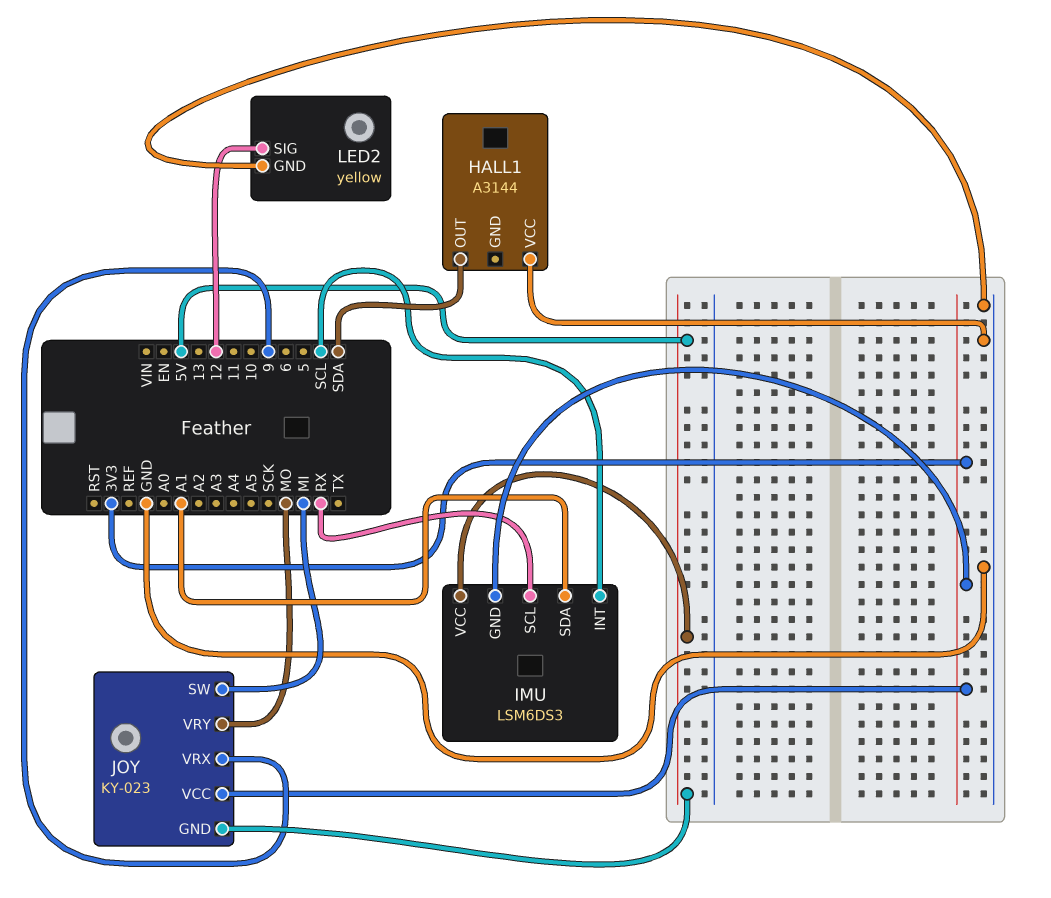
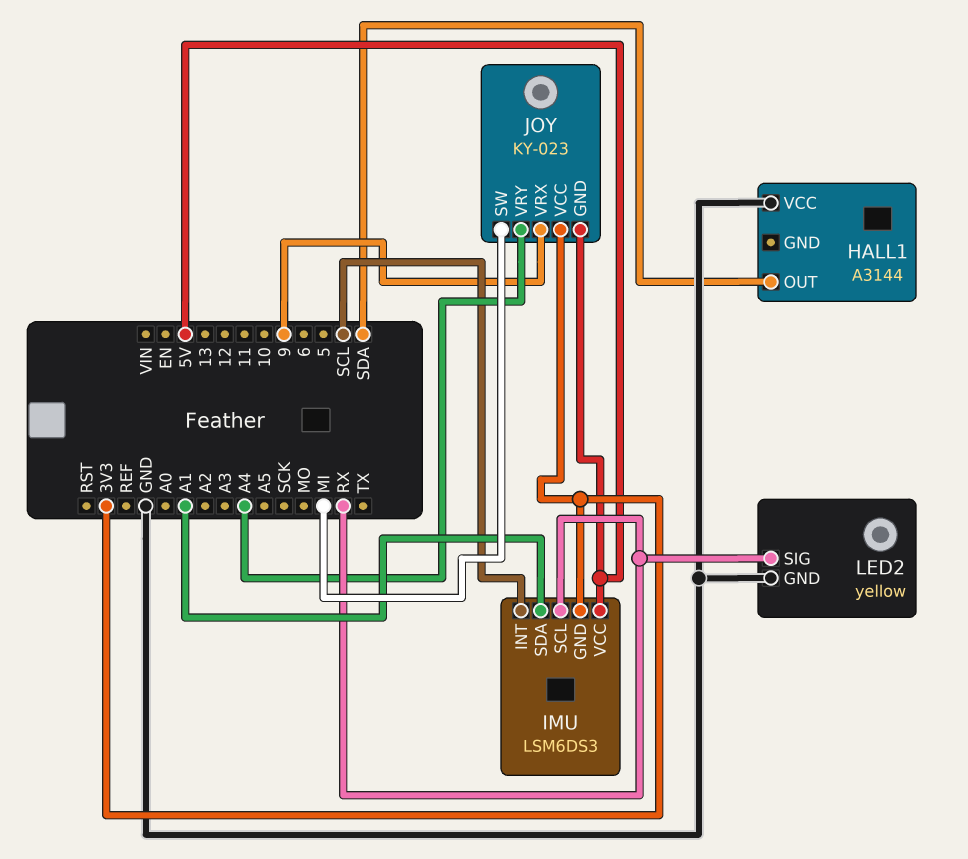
JOY pin VRY: MO -> A4
LED2 pin SIG: 12 -> RX

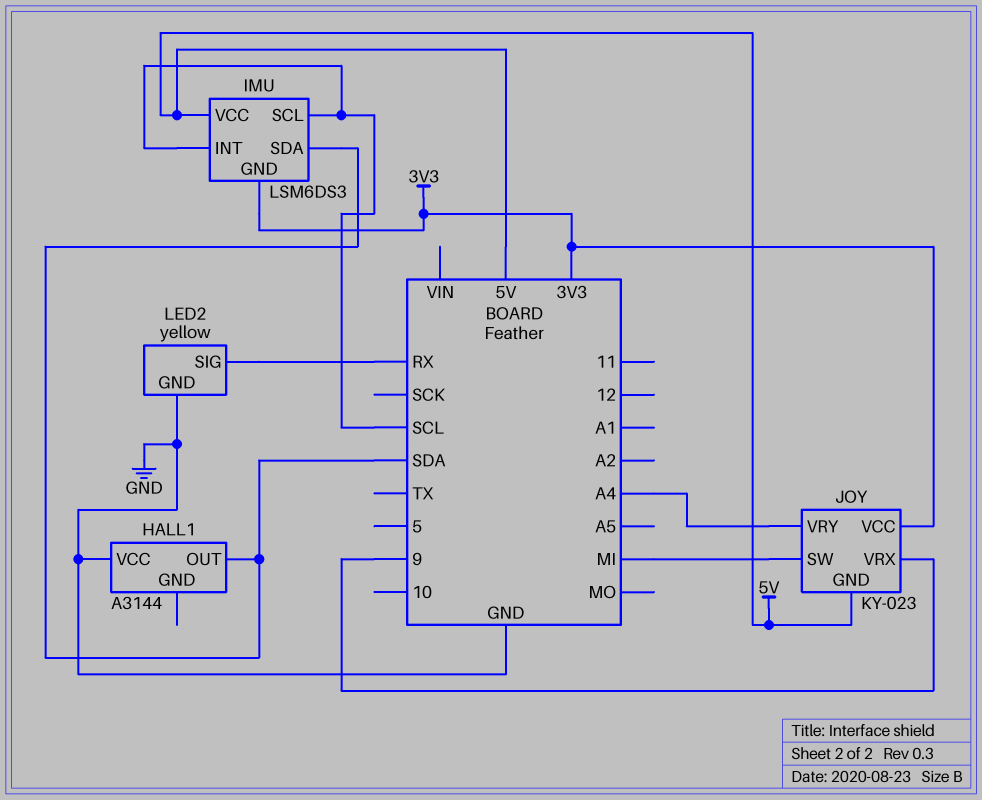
IMU pin SCL: RX -> SCL
IMU pin SDA: A1 -> SDA

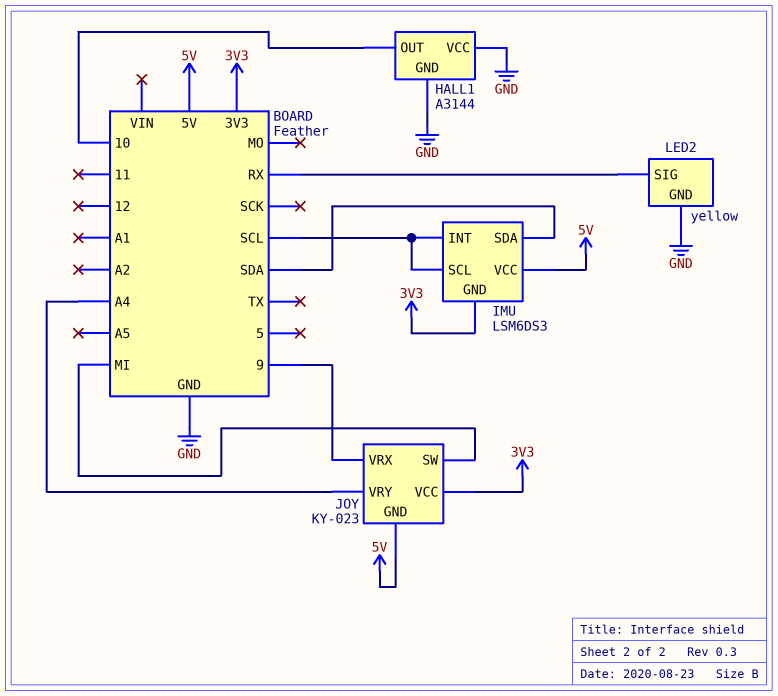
HALL1 pin GND: none -> GND
HALL1 pin OUT: SDA -> 10

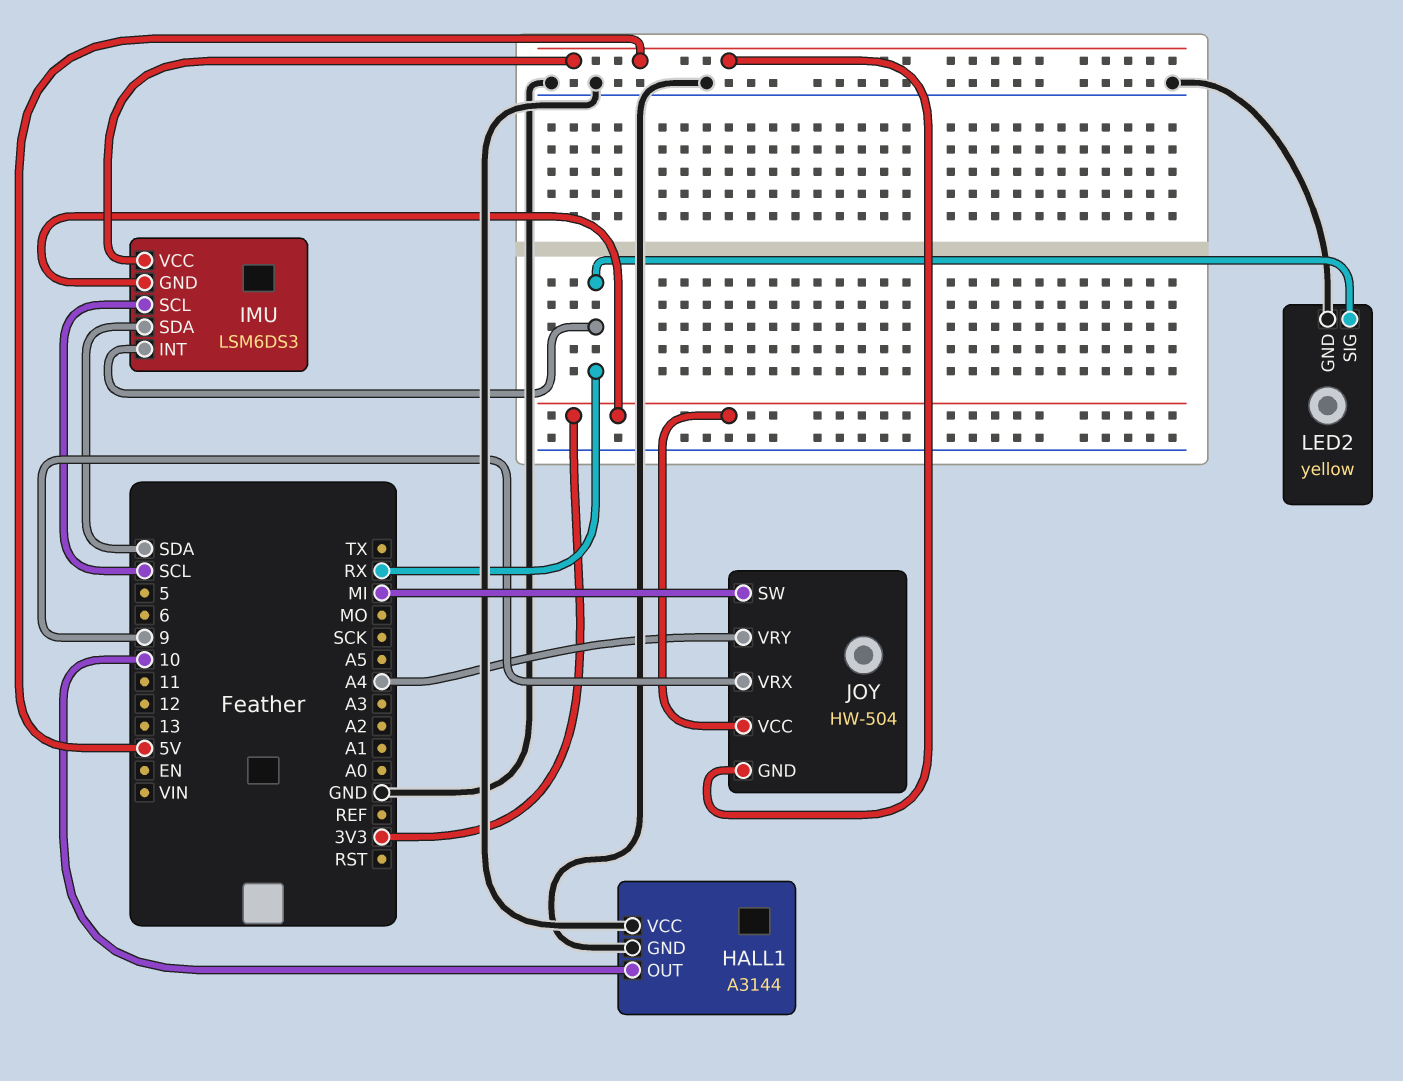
IMU pin INT: SCL -> RX
JOY: KY-023 -> HW-504

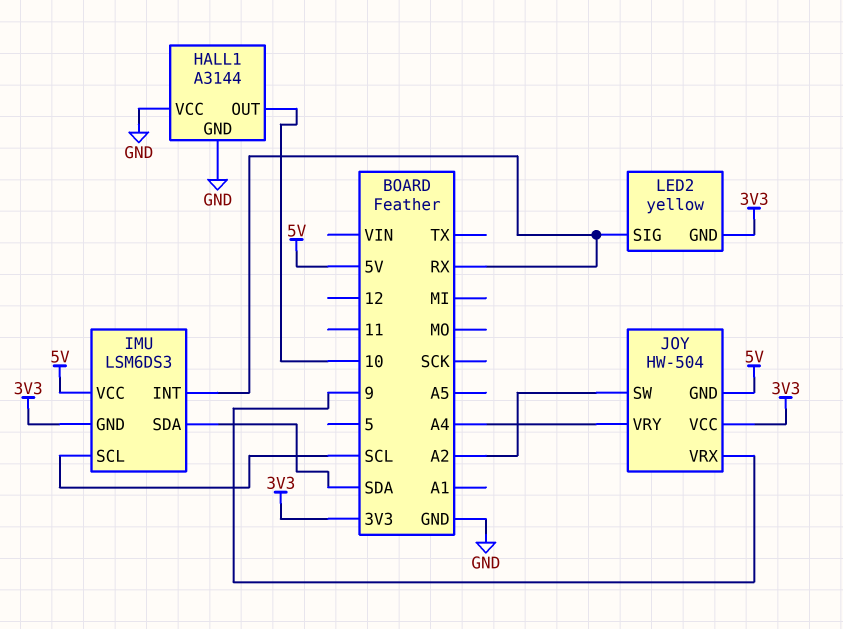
JOY pin SW: MI -> A2
LED2 pin GND: GND -> 3V3

